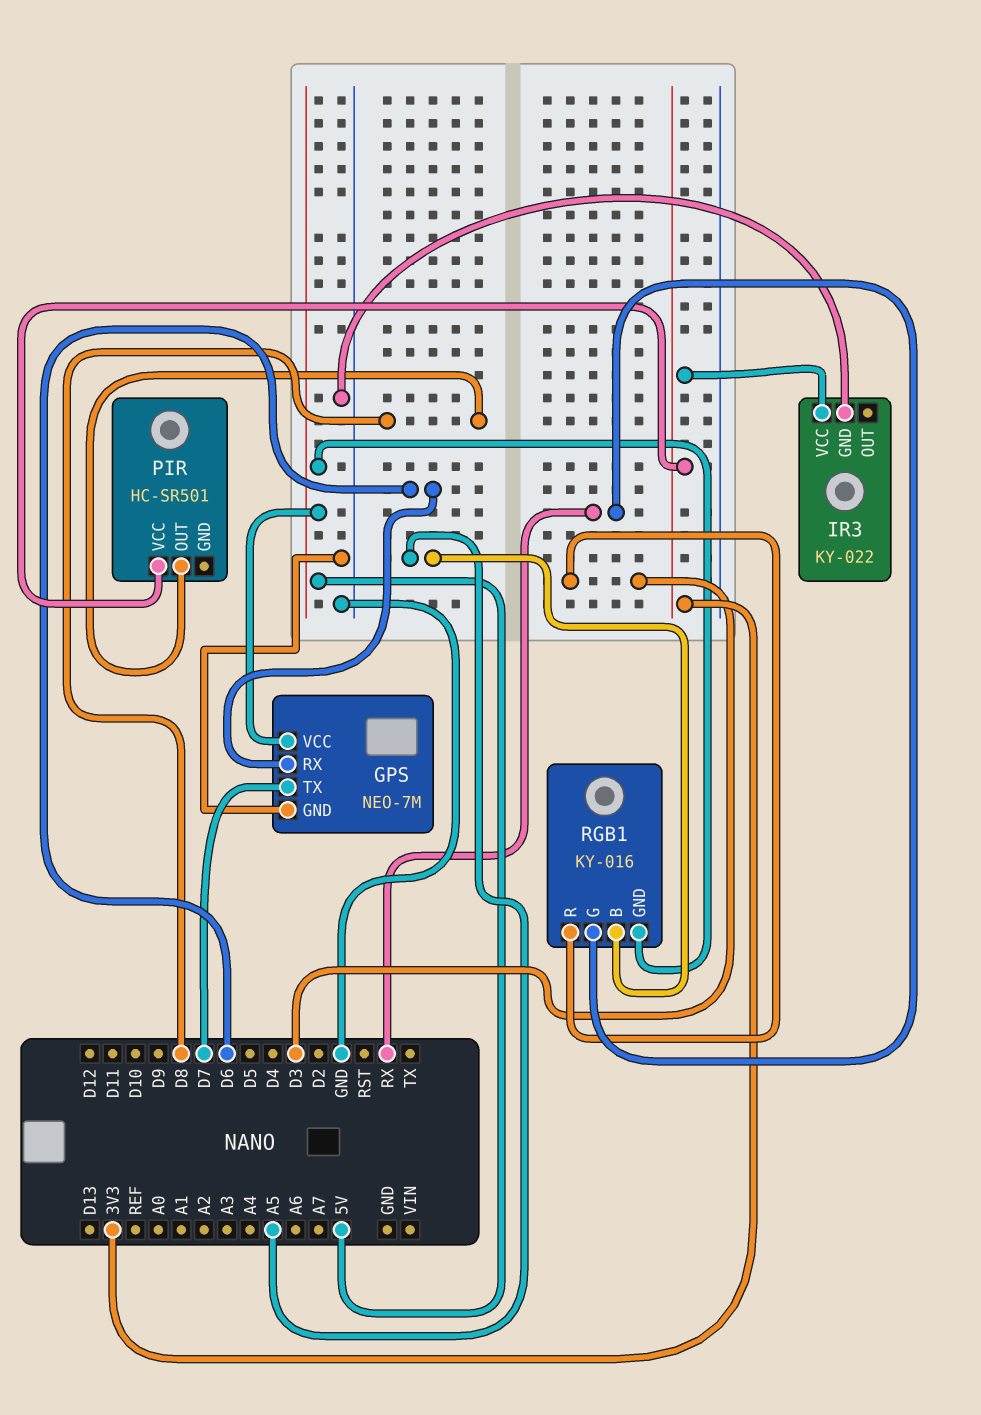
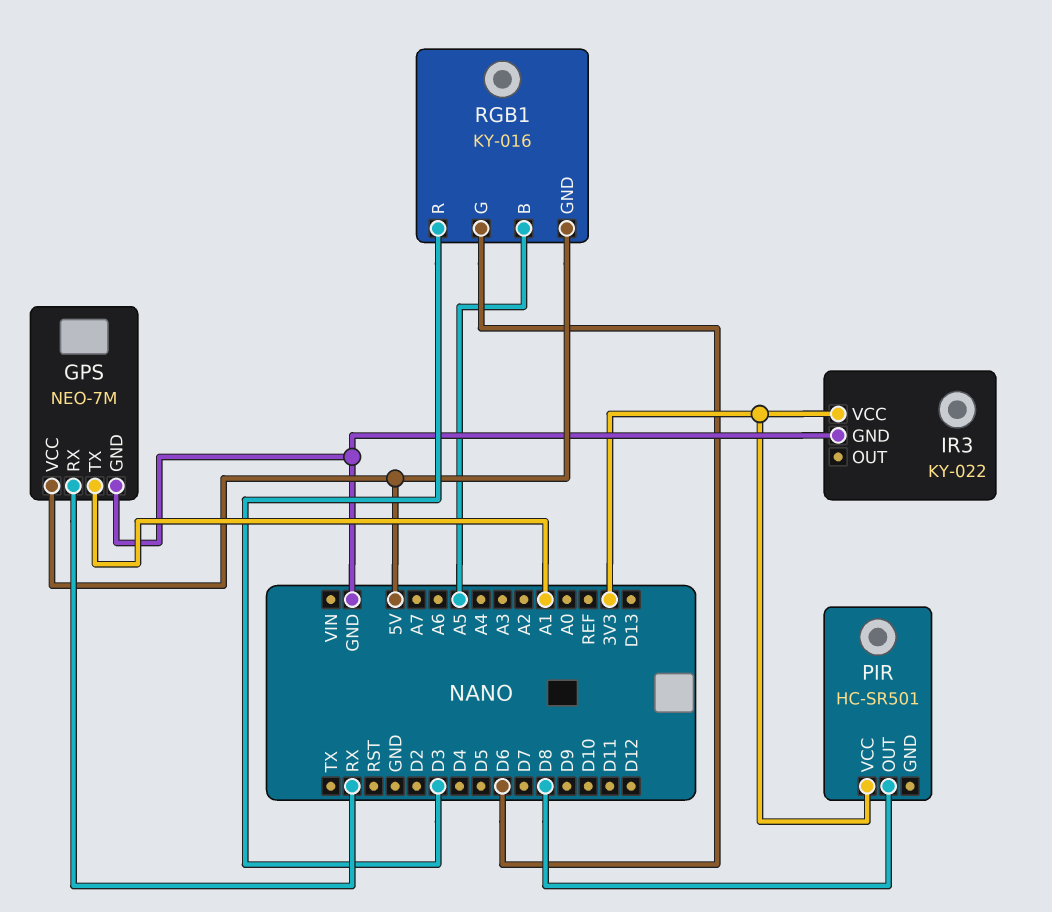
GPS pin RX: D6 -> RX
GPS pin TX: D7 -> A1
RGB1 pin G: RX -> D6

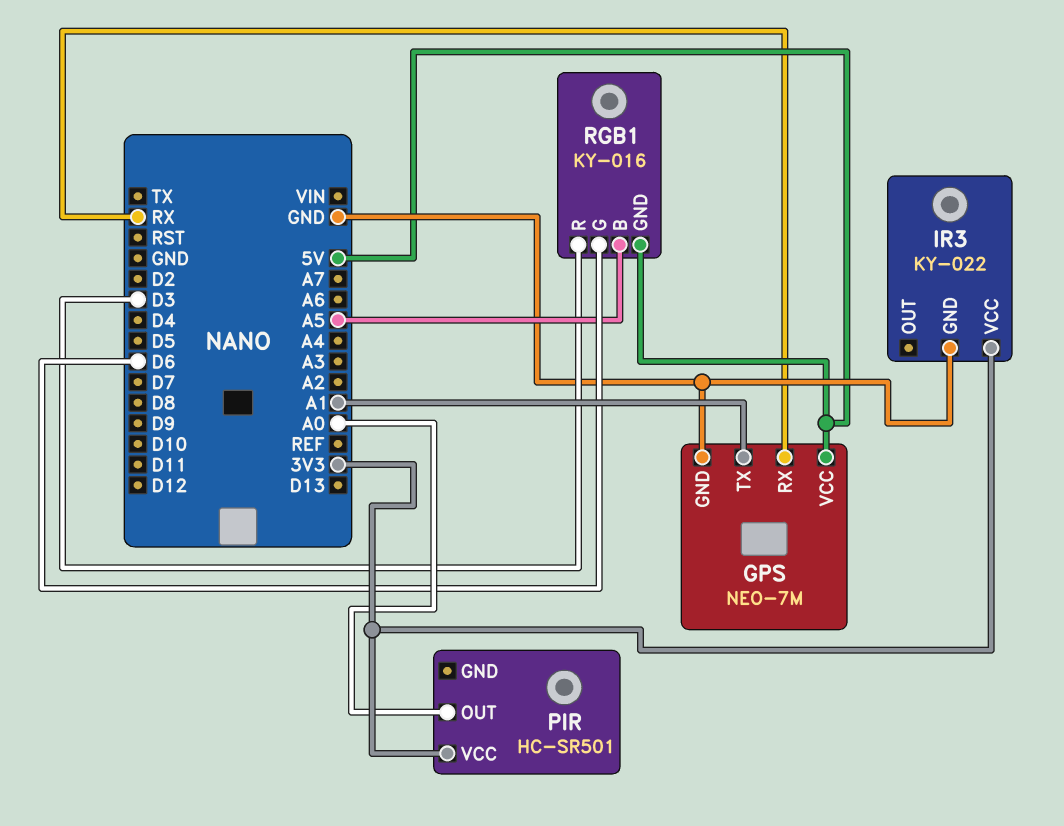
PIR pin OUT: D8 -> A0

